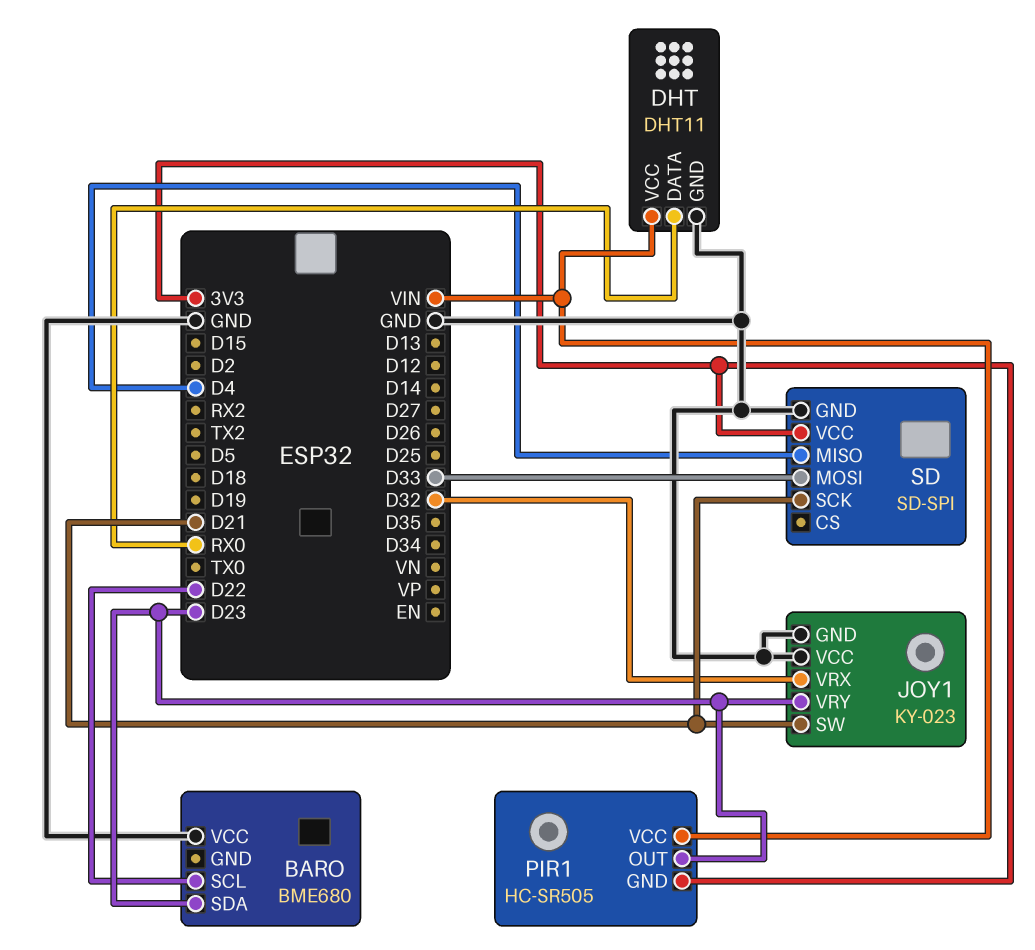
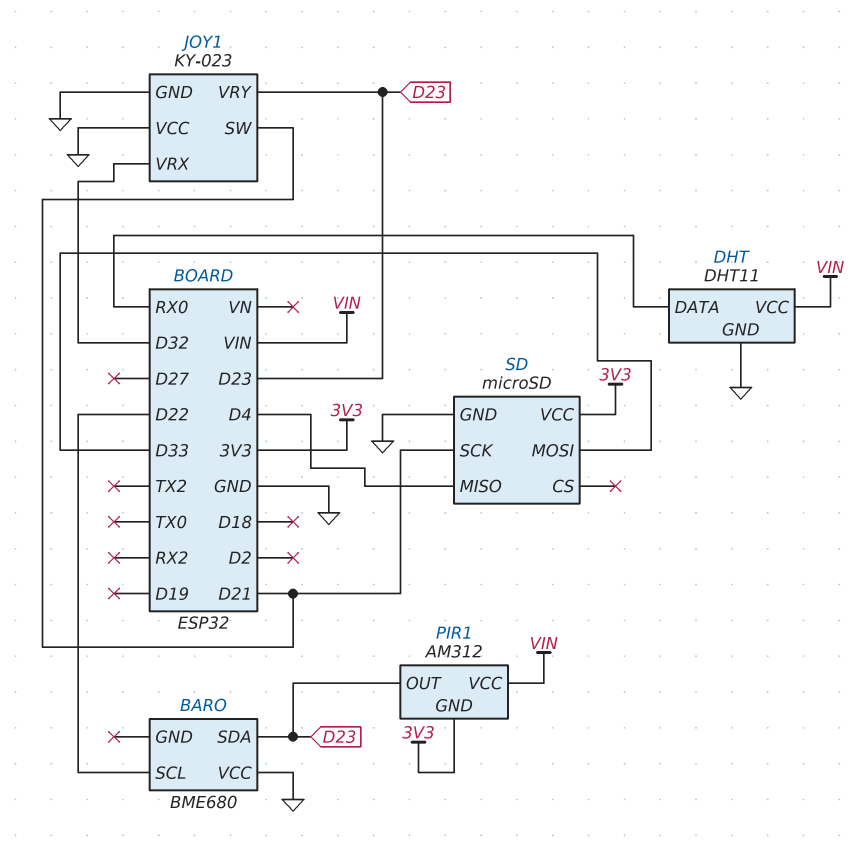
PIR1: HC-SR505 -> AM312
SD: SD-SPI -> microSD

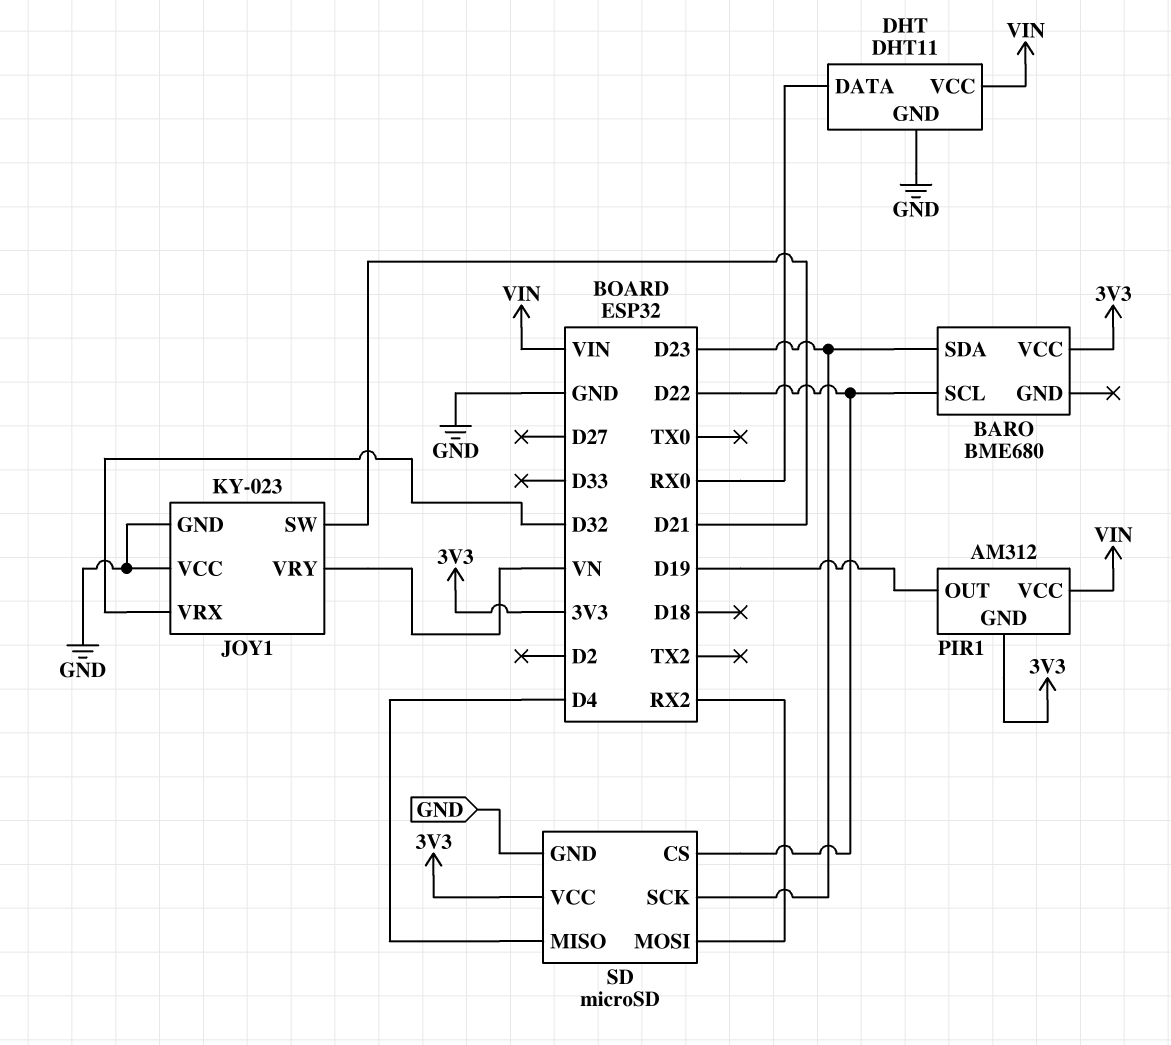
BARO pin VCC: GND -> 3V3
JOY1 pin VRY: D23 -> VN
PIR1 pin OUT: D23 -> D19
SD pin CS: none -> D22
SD pin MOSI: D33 -> RX2
SD pin SCK: D21 -> D23

